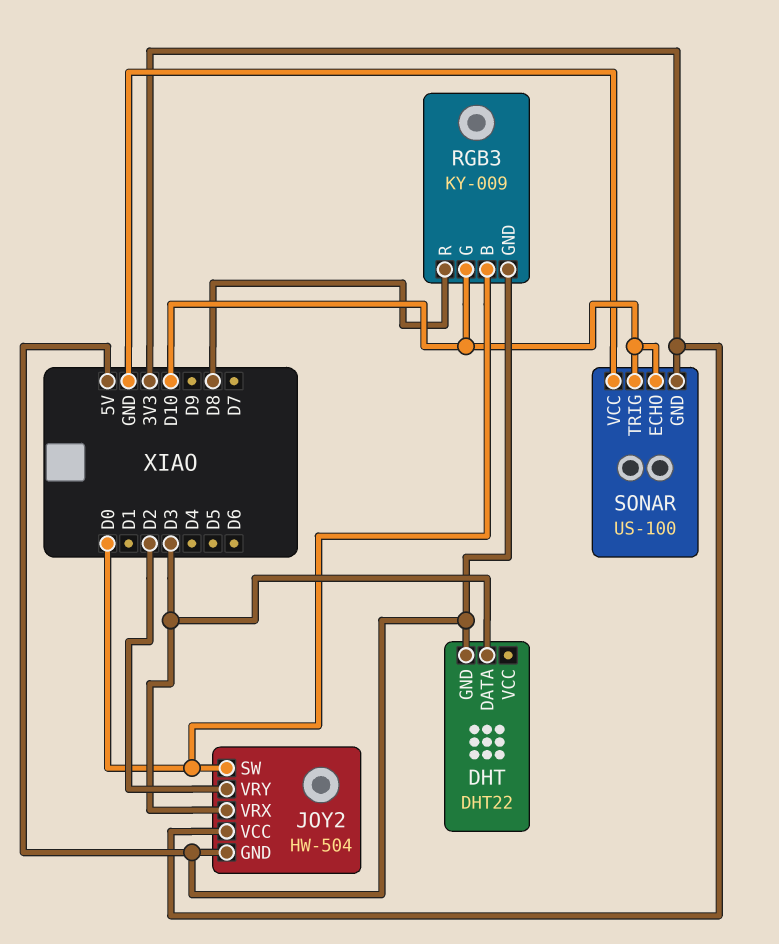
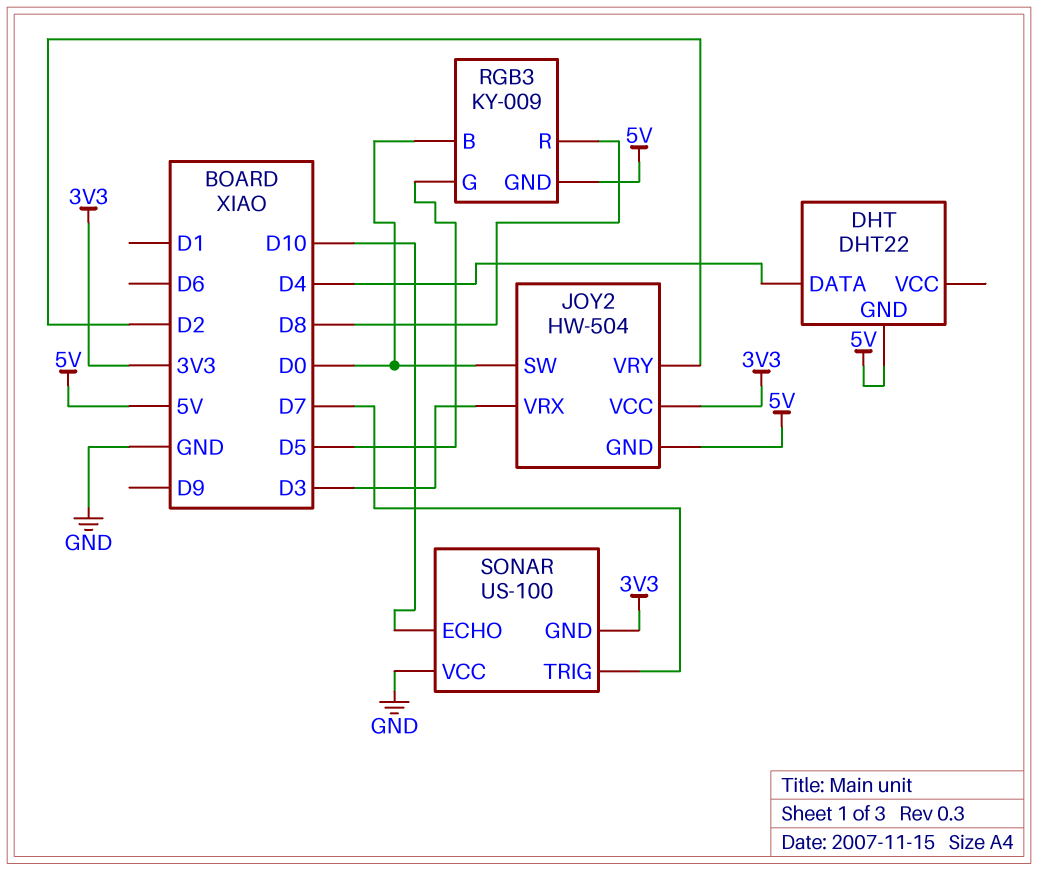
DHT pin DATA: D3 -> D4
RGB3 pin G: D10 -> D5
SONAR pin TRIG: D10 -> D7

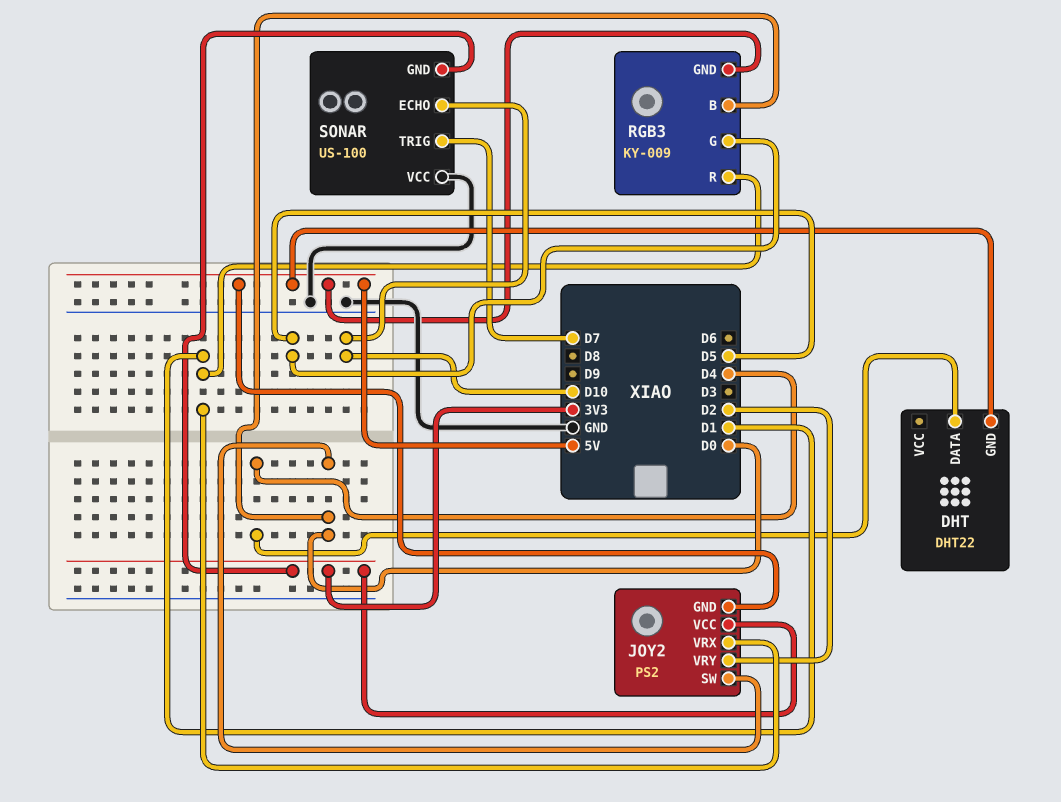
JOY2: HW-504 -> PS2
JOY2 pin VRX: D3 -> D1
RGB3 pin R: D8 -> D1

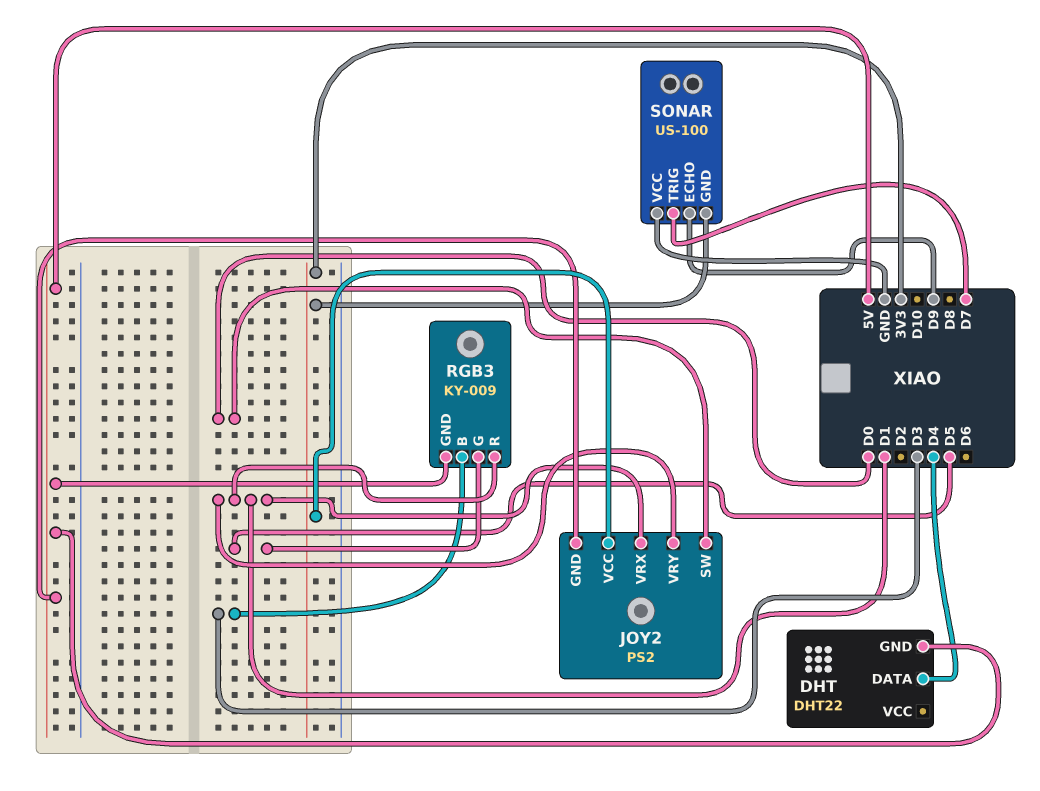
JOY2 pin VRY: D2 -> D1
RGB3 pin B: D0 -> D3
SONAR pin ECHO: D10 -> D9

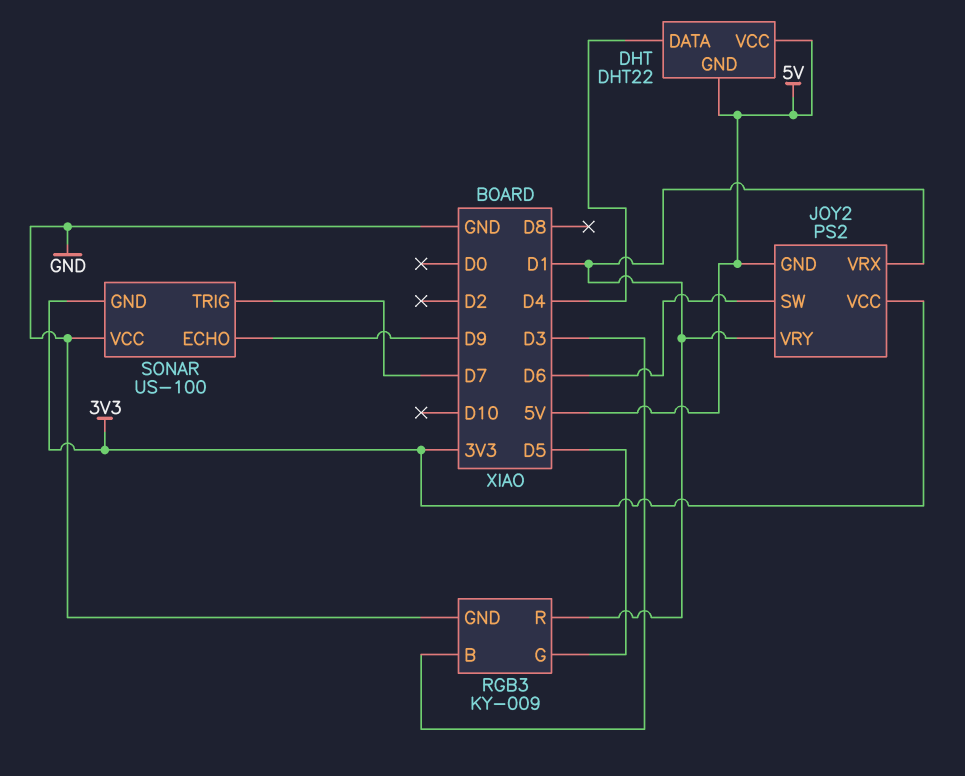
DHT pin VCC: none -> 5V
JOY2 pin SW: D0 -> D6
RGB3 pin GND: 5V -> GND

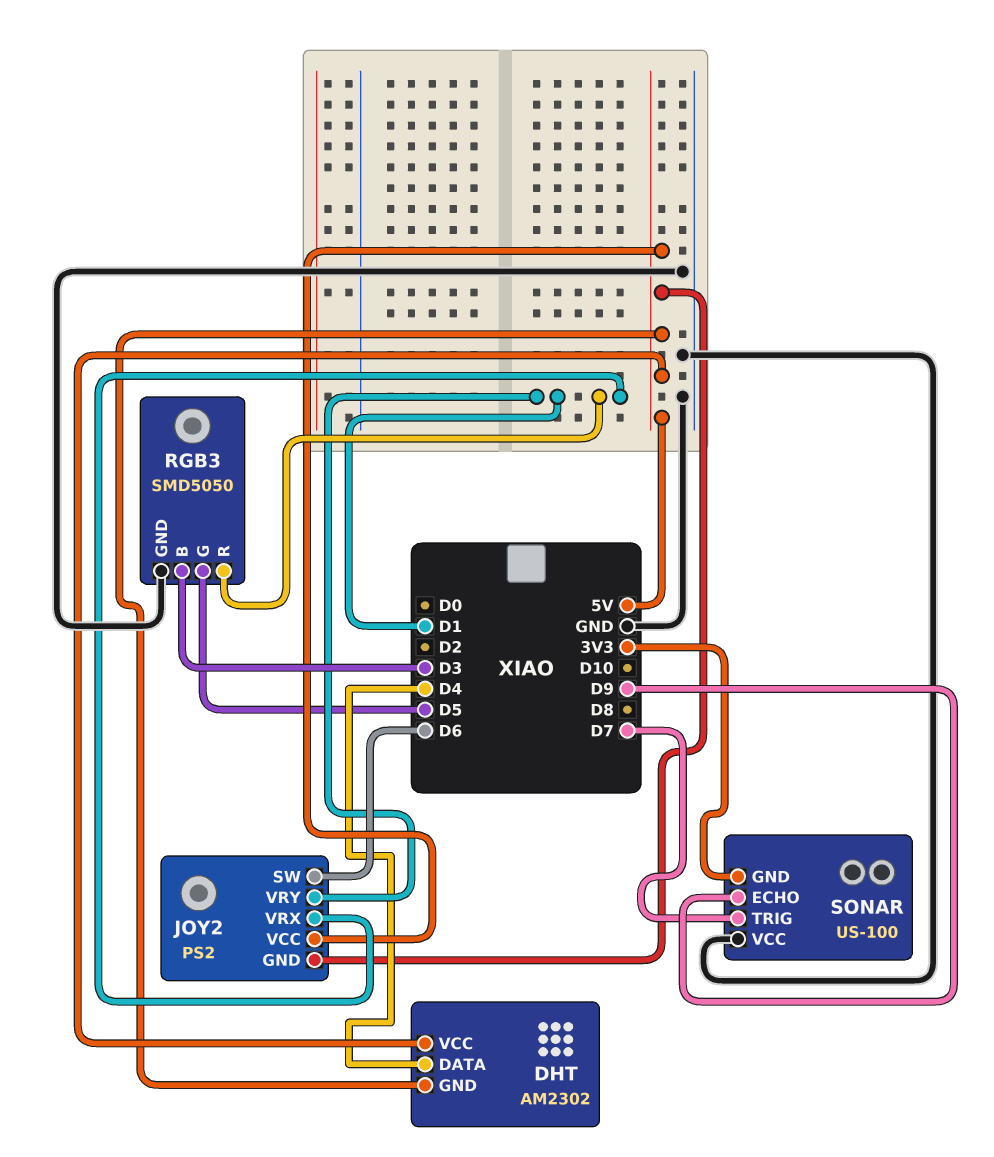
DHT: DHT22 -> AM2302
JOY2 pin VCC: 3V3 -> 5V
RGB3: KY-009 -> SMD5050

